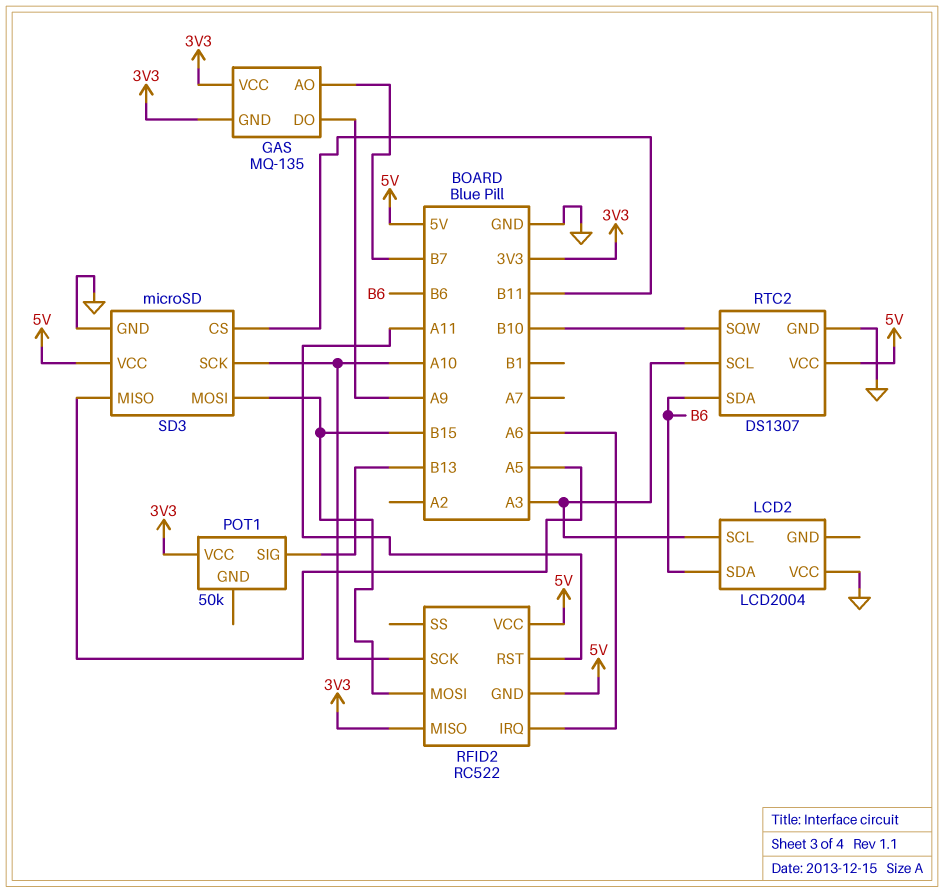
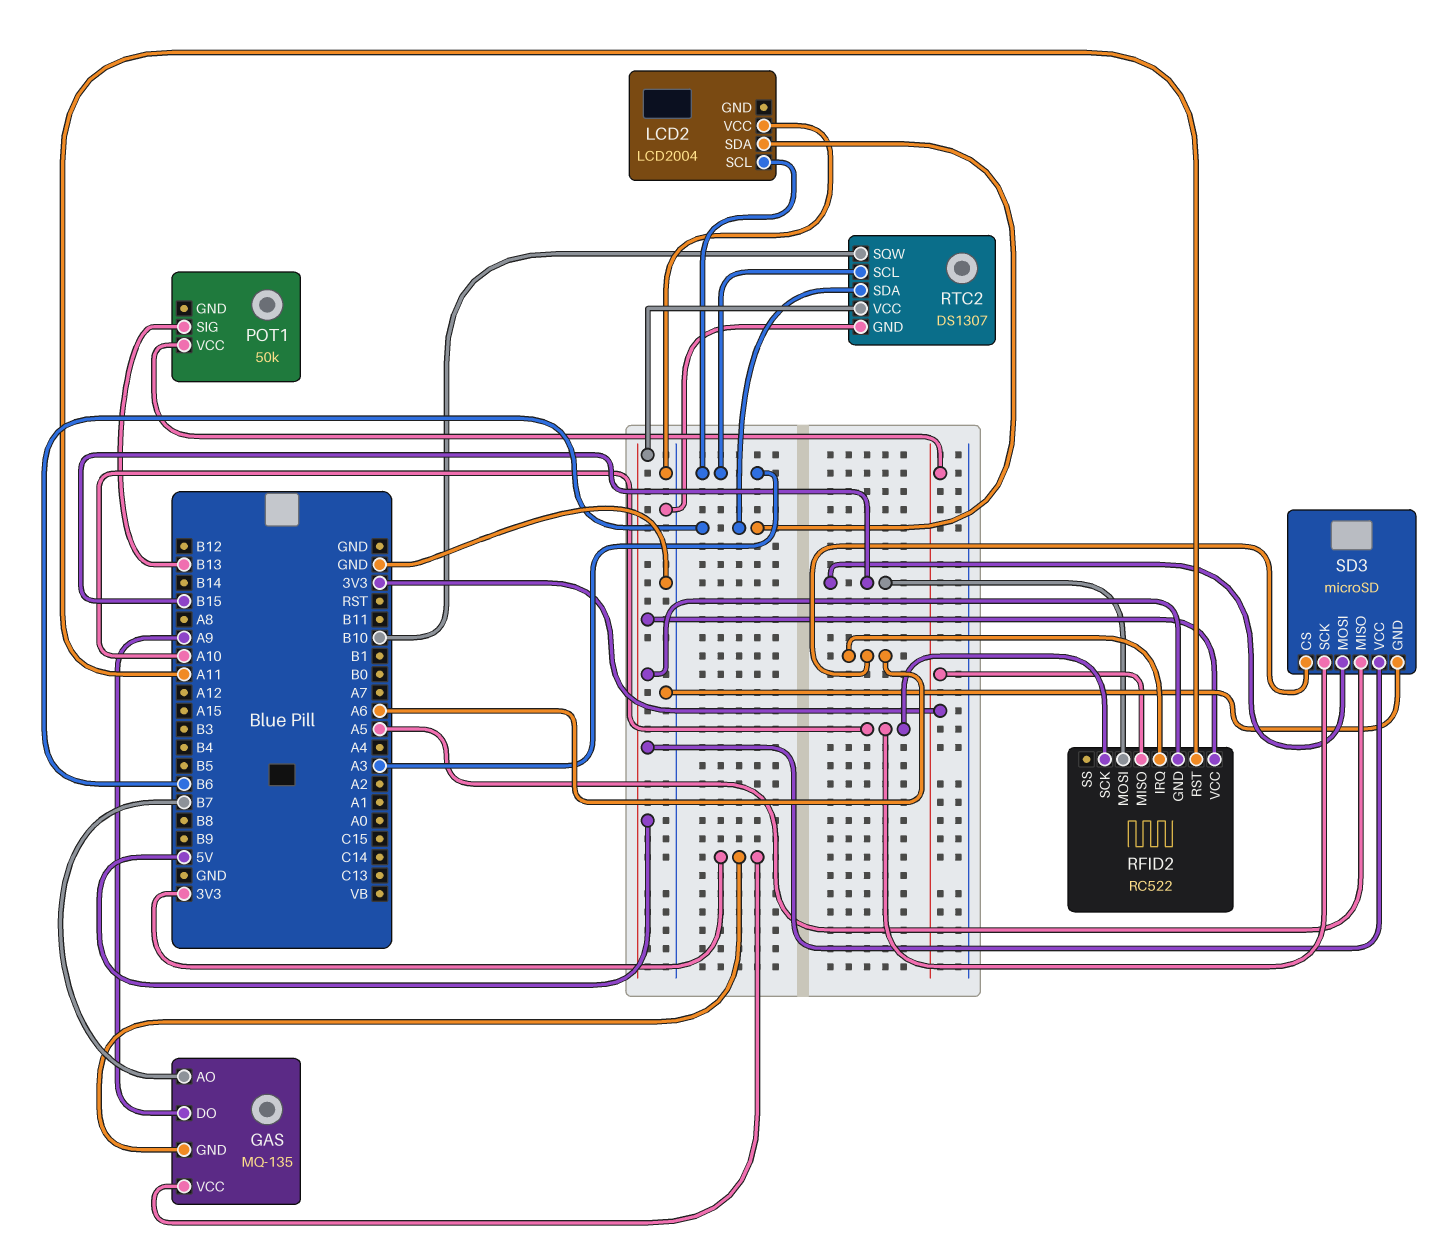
SD3 pin CS: B11 -> A6

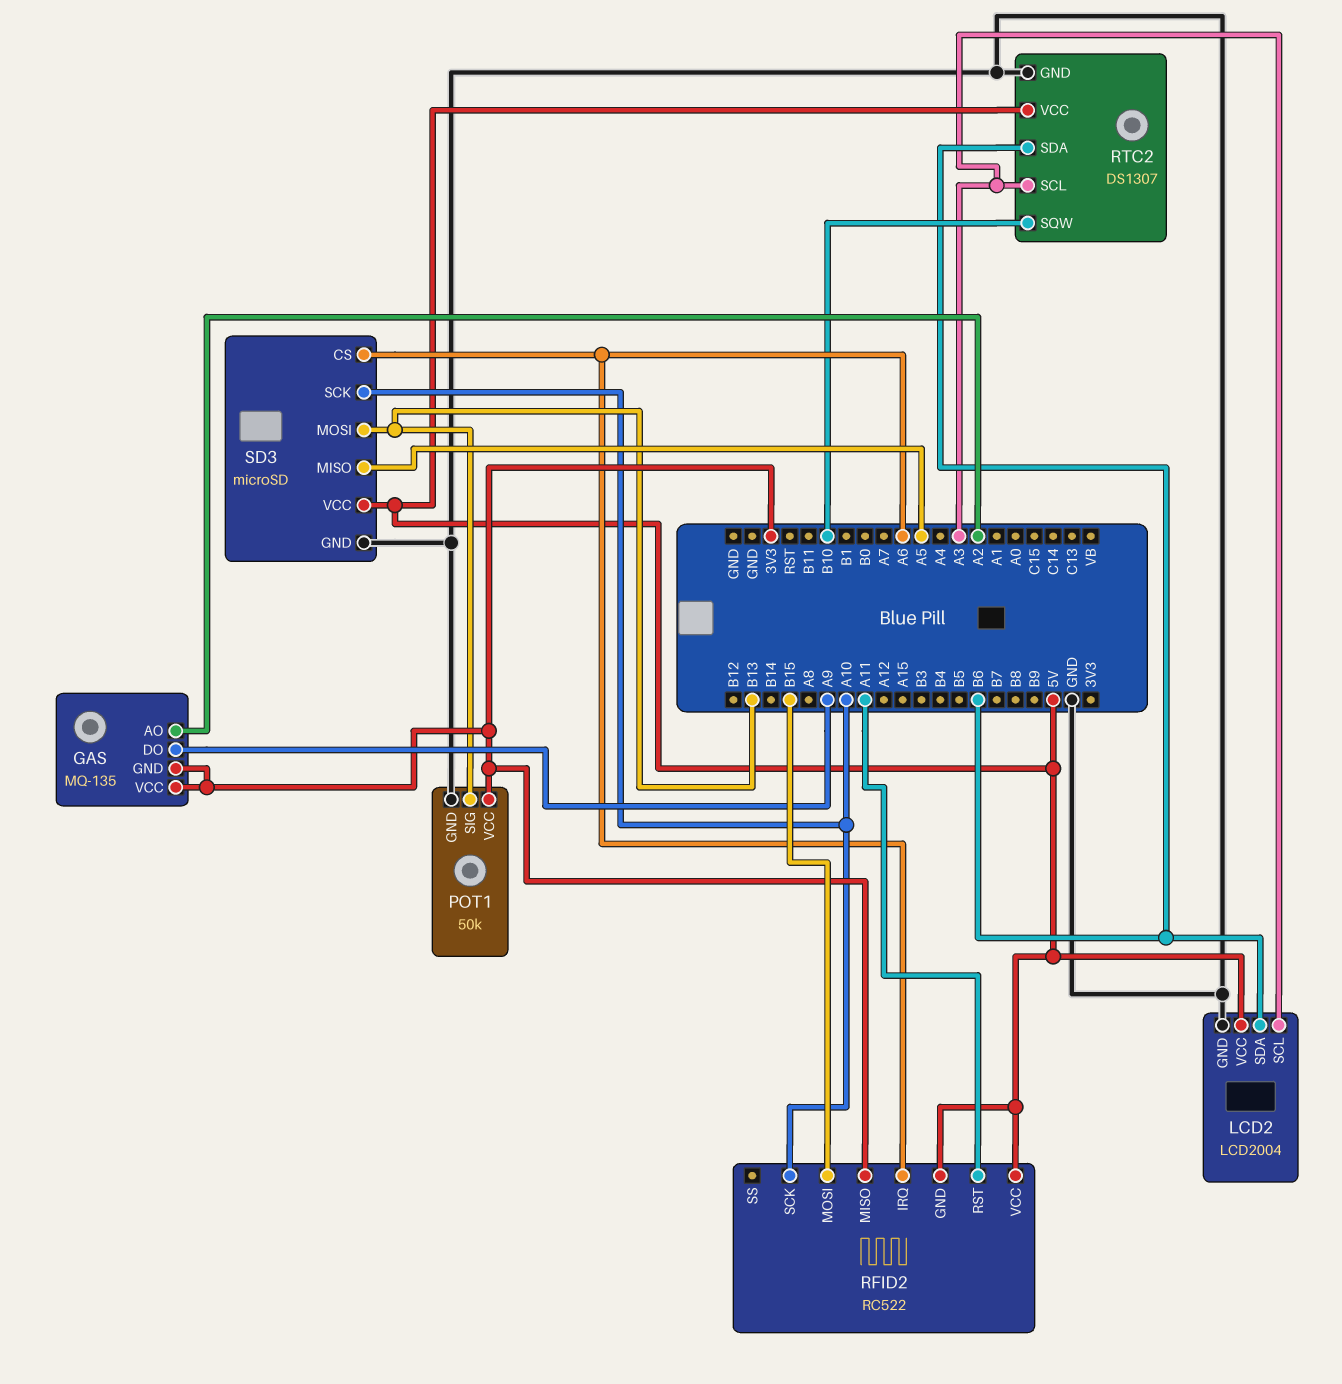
GAS pin AO: B7 -> A2
LCD2 pin GND: none -> GND
LCD2 pin VCC: GND -> 5V
POT1 pin GND: none -> GND
SD3 pin MOSI: B15 -> B13

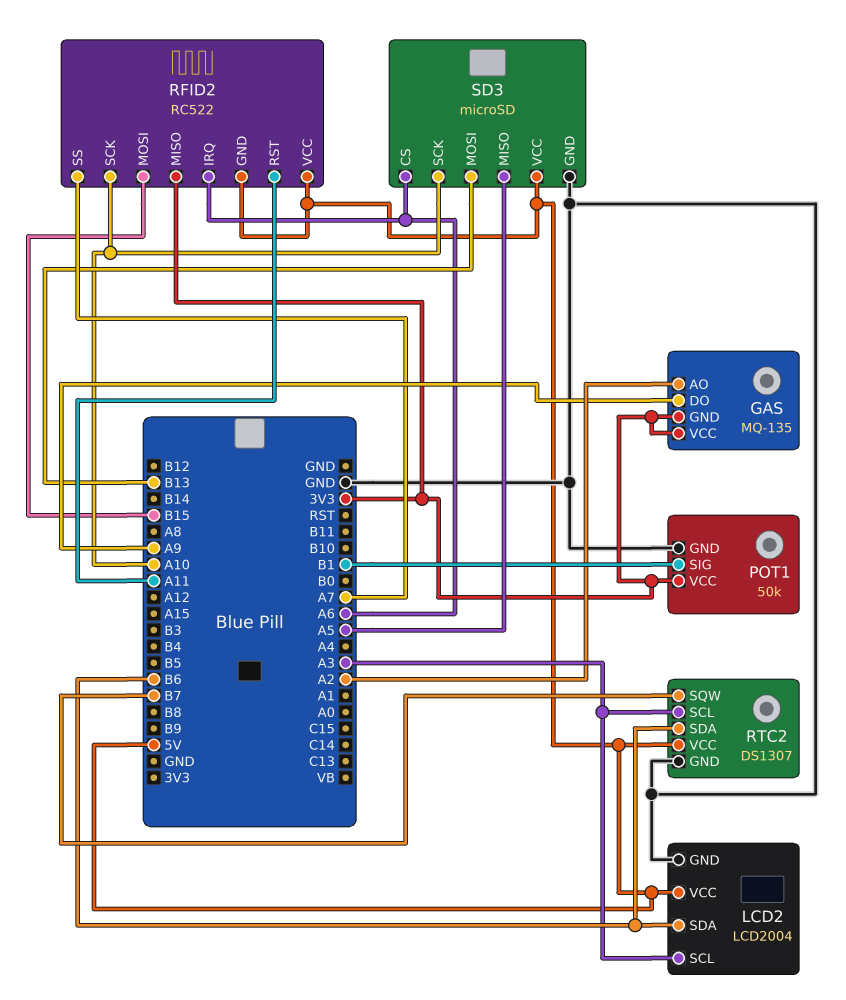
POT1 pin SIG: B13 -> B1
RFID2 pin SS: none -> A7
RTC2 pin SQW: B10 -> B7

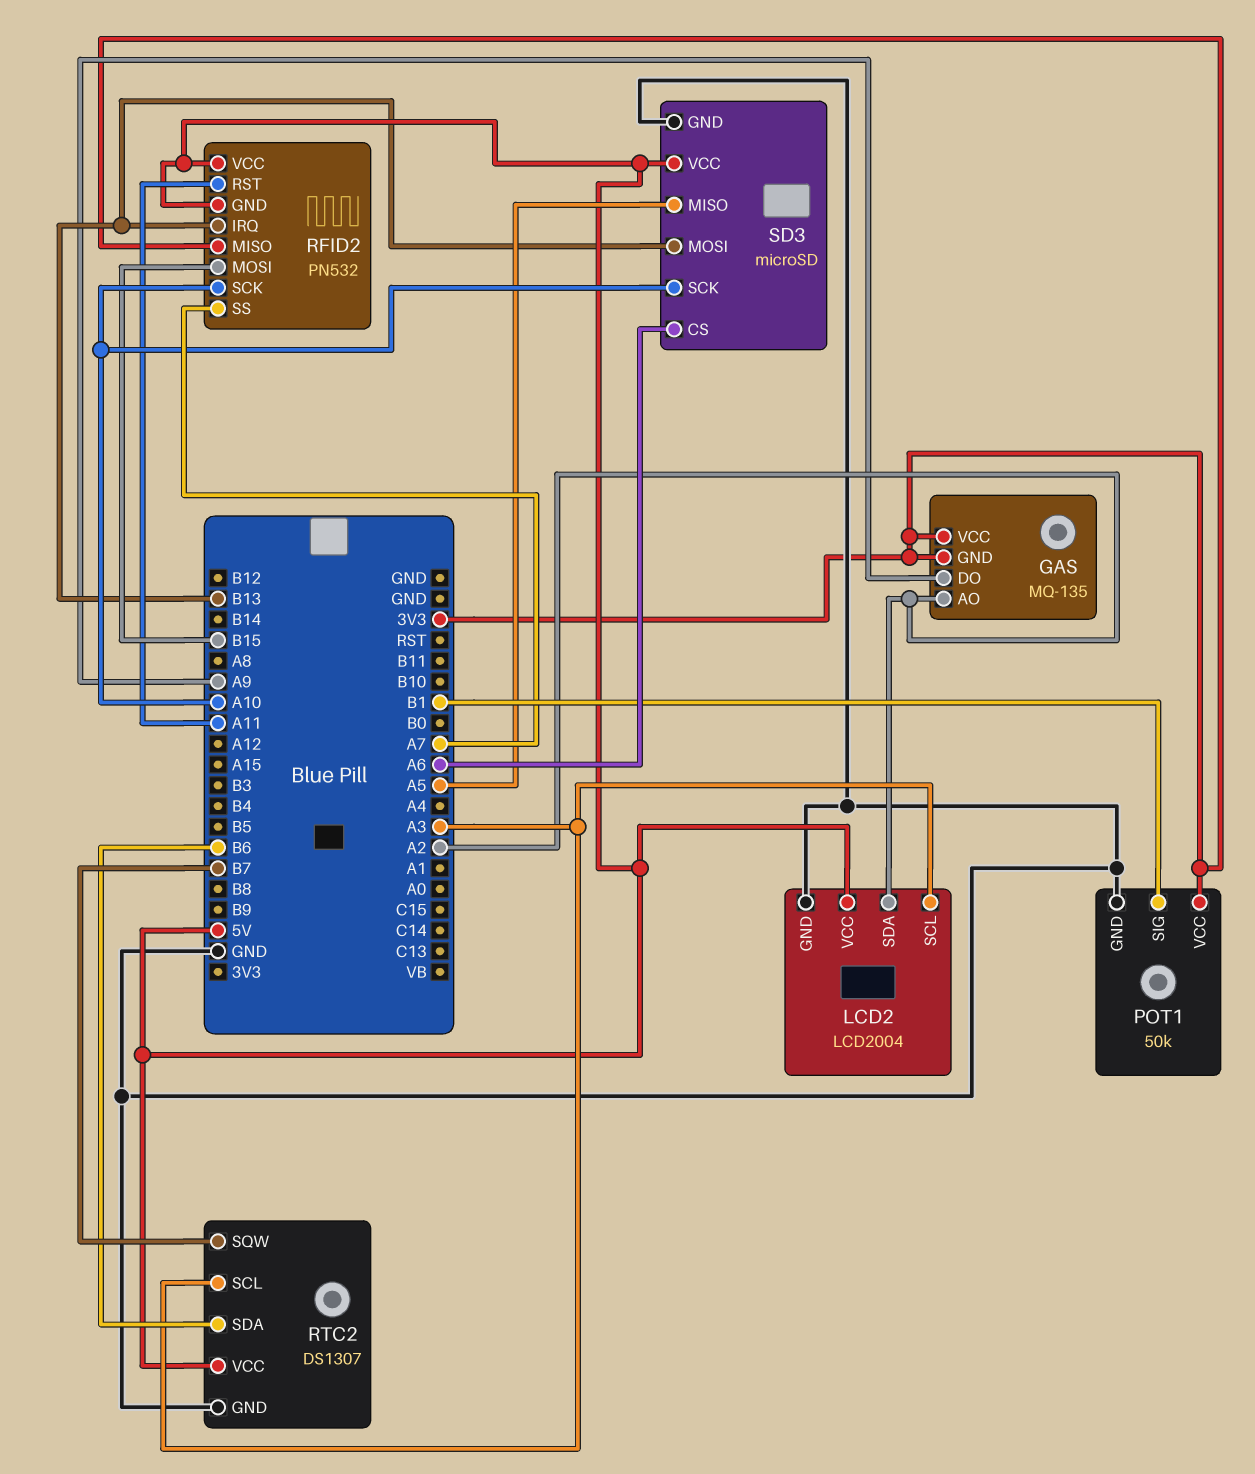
LCD2 pin SDA: B6 -> A2
RFID2: RC522 -> PN532
RFID2 pin IRQ: A6 -> B13

